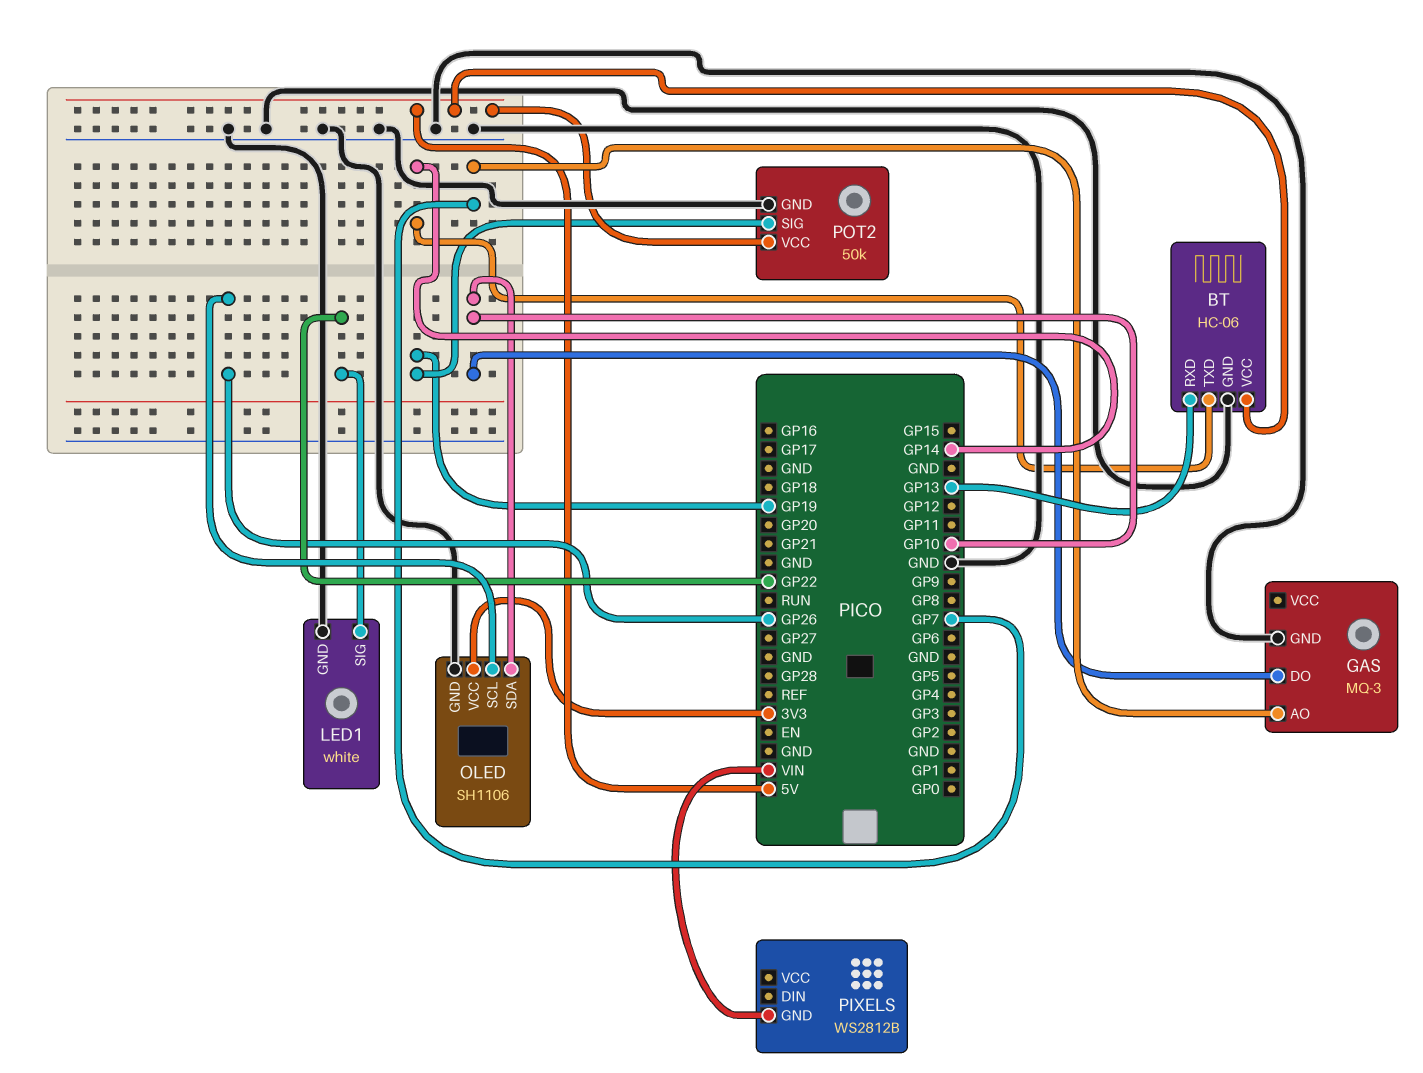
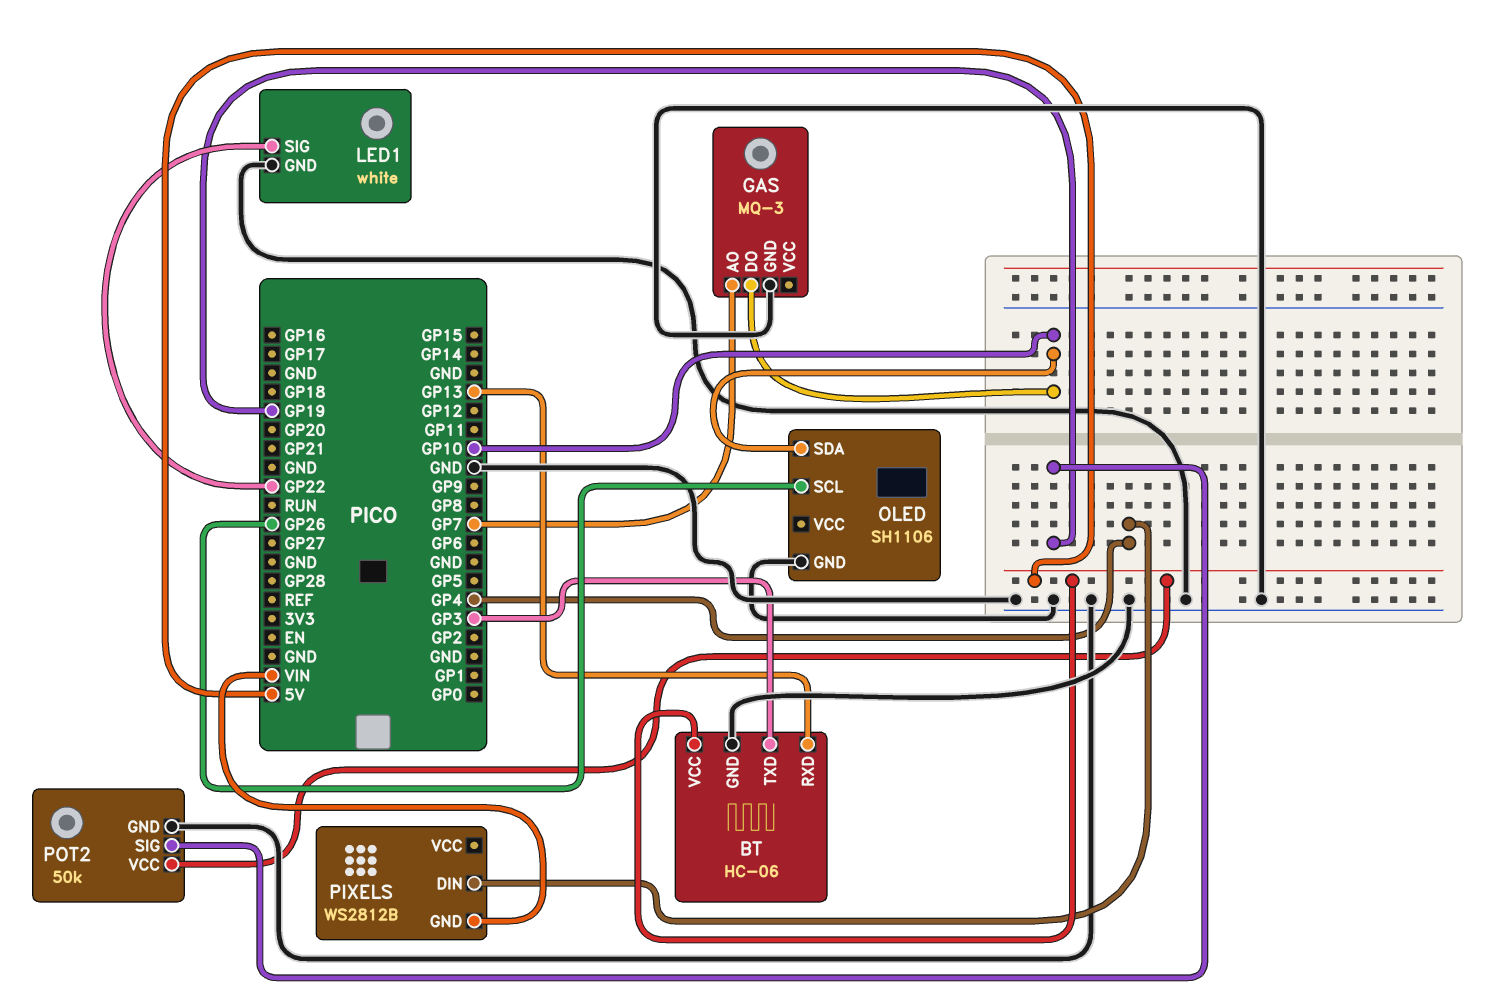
BT pin TXD: GP14 -> GP3
OLED pin VCC: 3V3 -> none
PIXELS pin DIN: none -> GP4

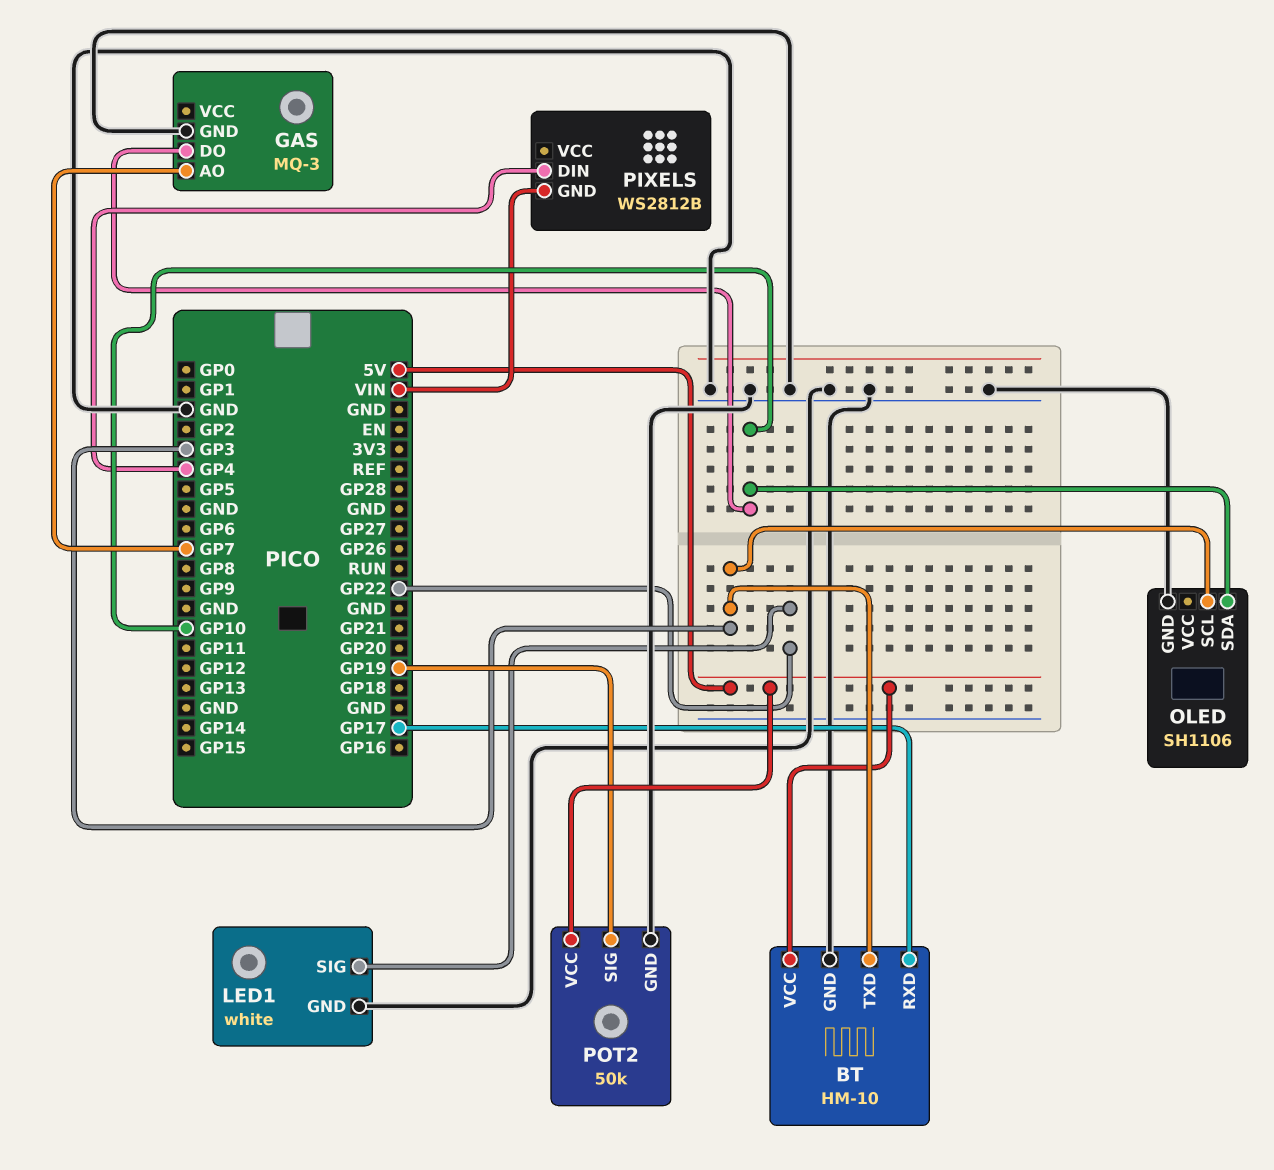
BT: HC-06 -> HM-10
BT pin RXD: GP13 -> GP17
OLED pin SCL: GP26 -> GP3

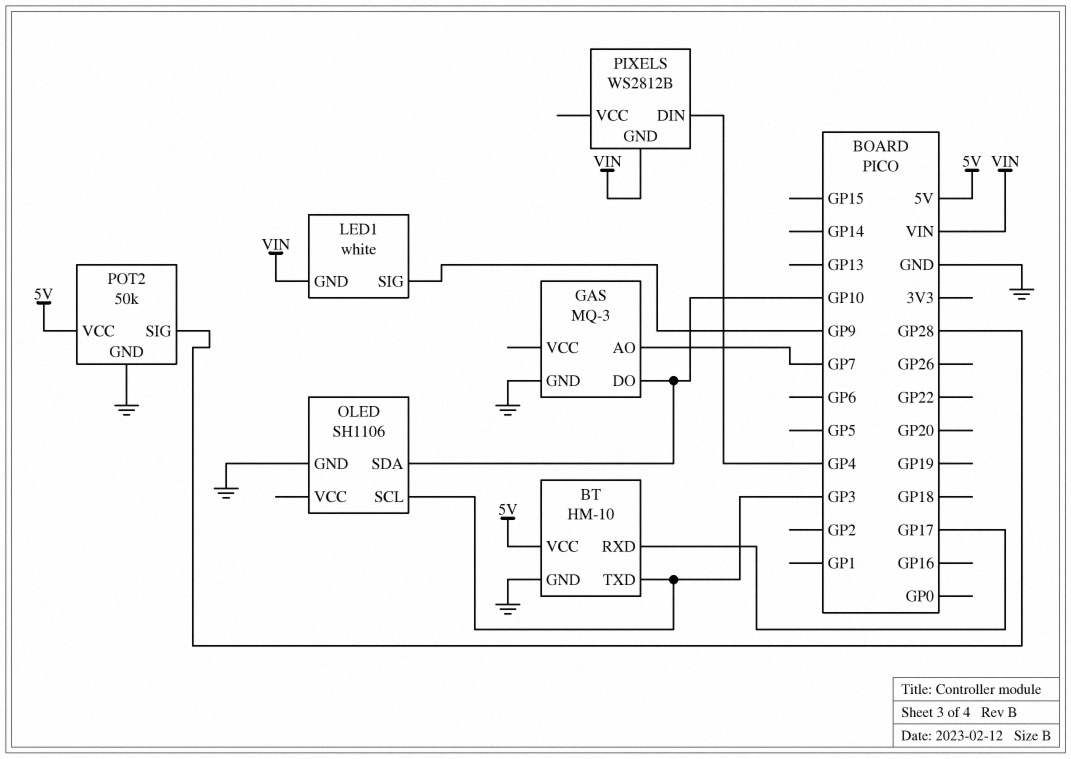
LED1 pin GND: GND -> VIN
LED1 pin SIG: GP22 -> GP9
POT2 pin SIG: GP19 -> GP28

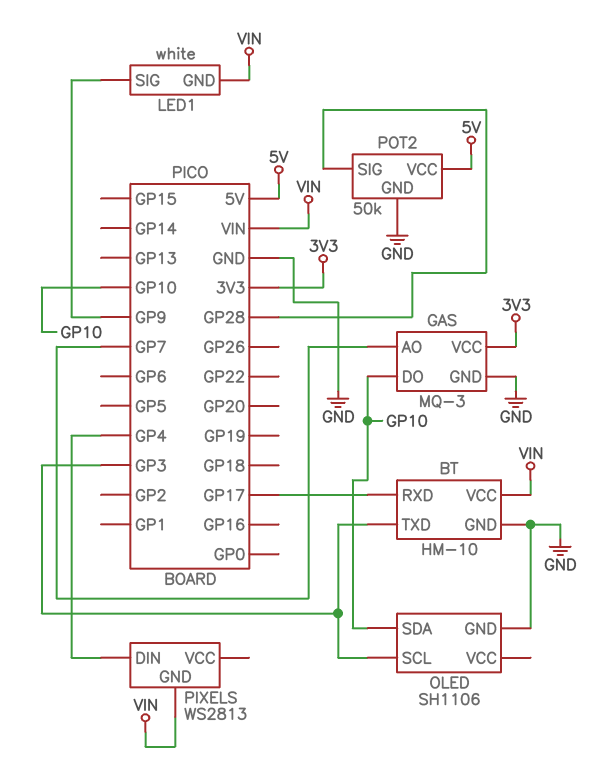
BT pin VCC: 5V -> VIN
GAS pin VCC: none -> 3V3
PIXELS: WS2812B -> WS2813

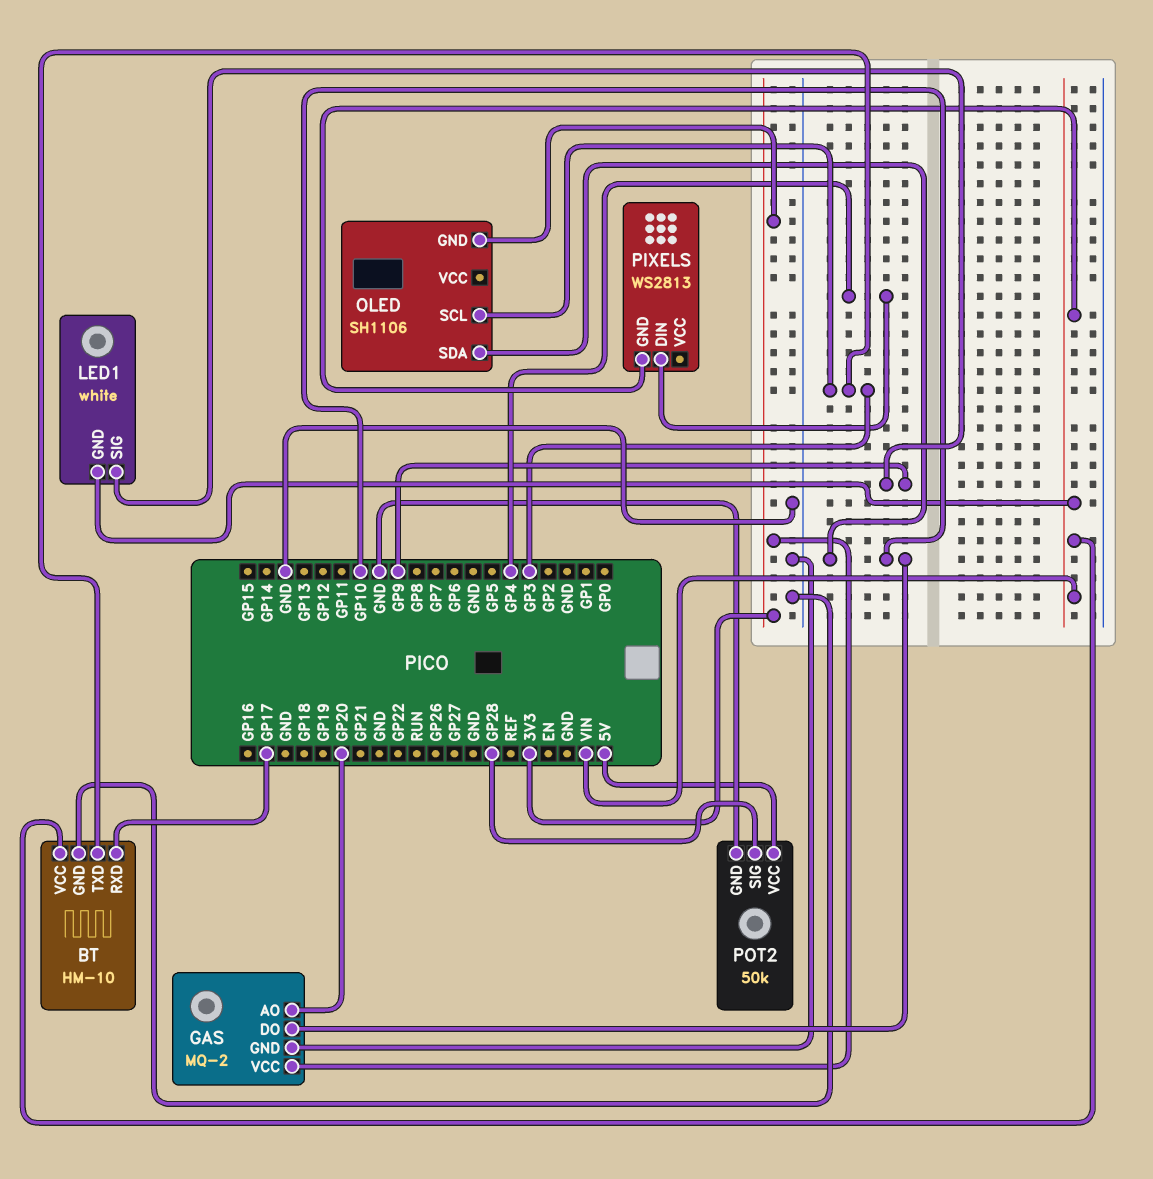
GAS: MQ-3 -> MQ-2
GAS pin AO: GP7 -> GP20
OLED pin GND: GND -> 3V3

